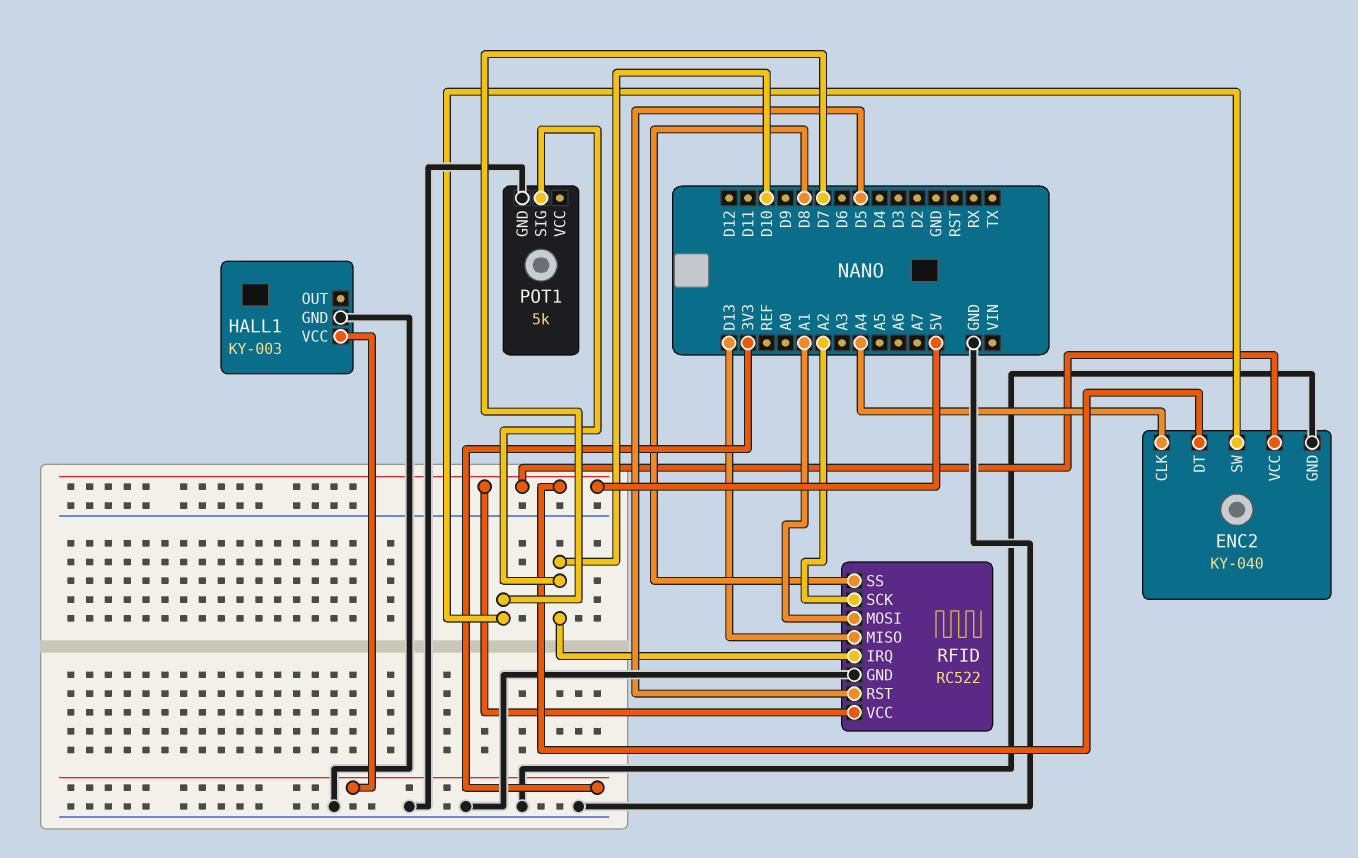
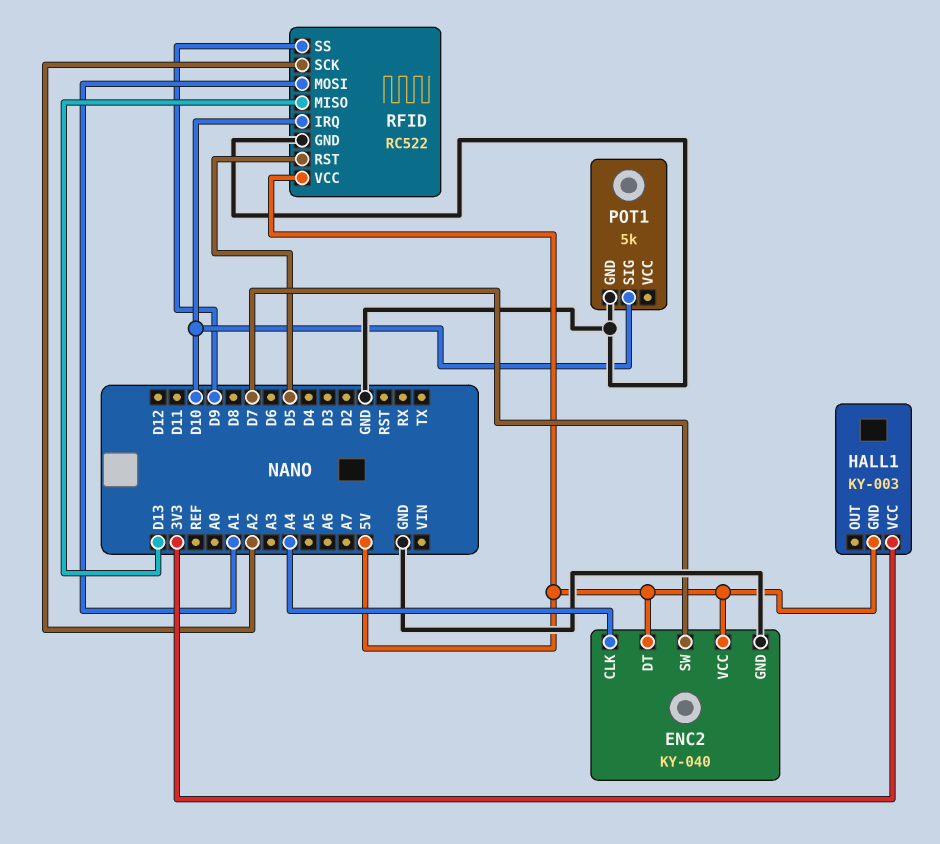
HALL1 pin GND: GND -> 5V
RFID pin SS: D8 -> D9

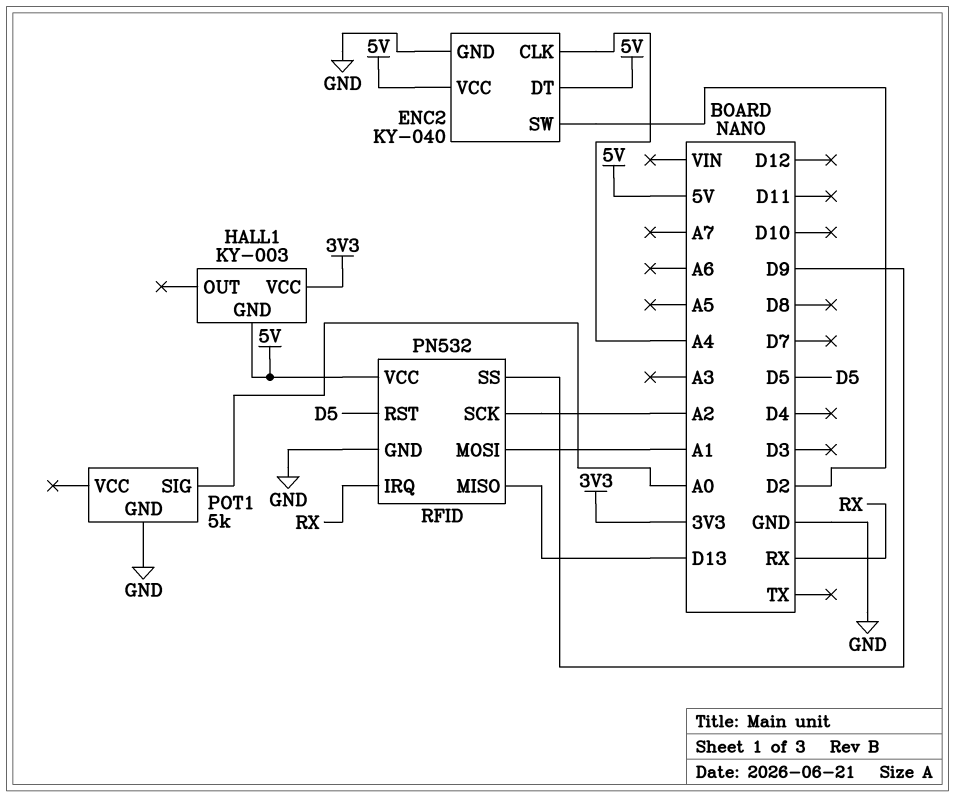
ENC2 pin SW: D7 -> D2
POT1 pin SIG: D10 -> A0
RFID: RC522 -> PN532
RFID pin IRQ: D10 -> RX

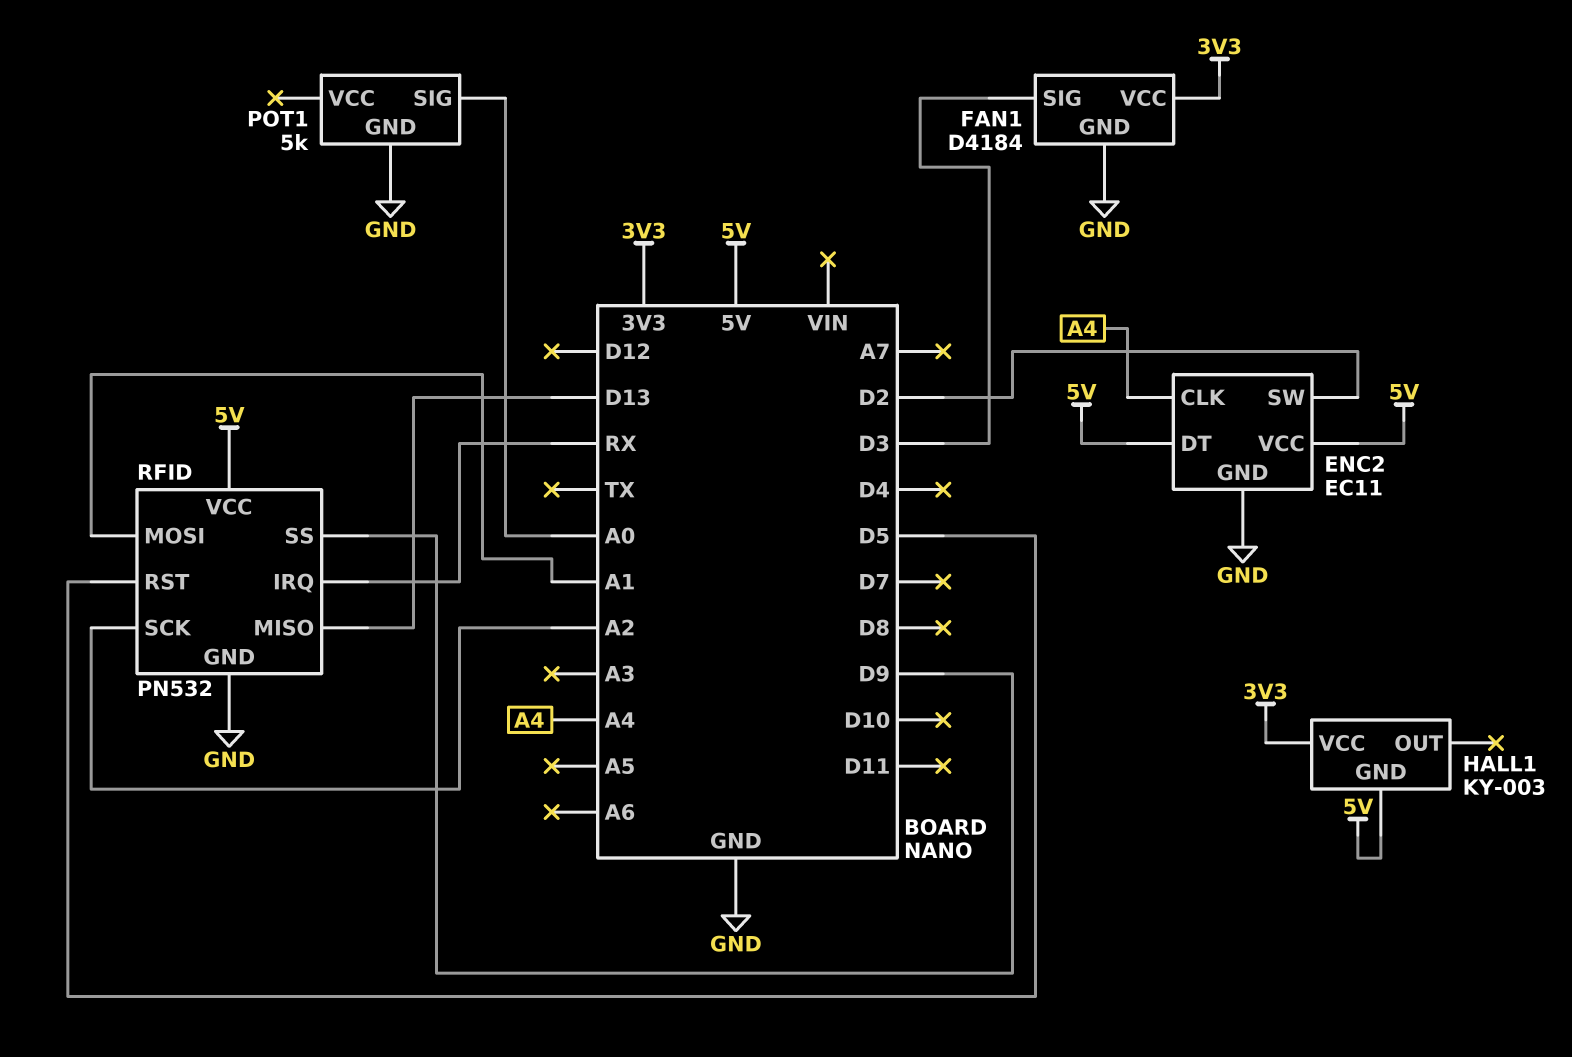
ENC2: KY-040 -> EC11
FAN1: none -> D4184
FAN1 pin GND: none -> GND
FAN1 pin SIG: none -> D3
FAN1 pin VCC: none -> 3V3

